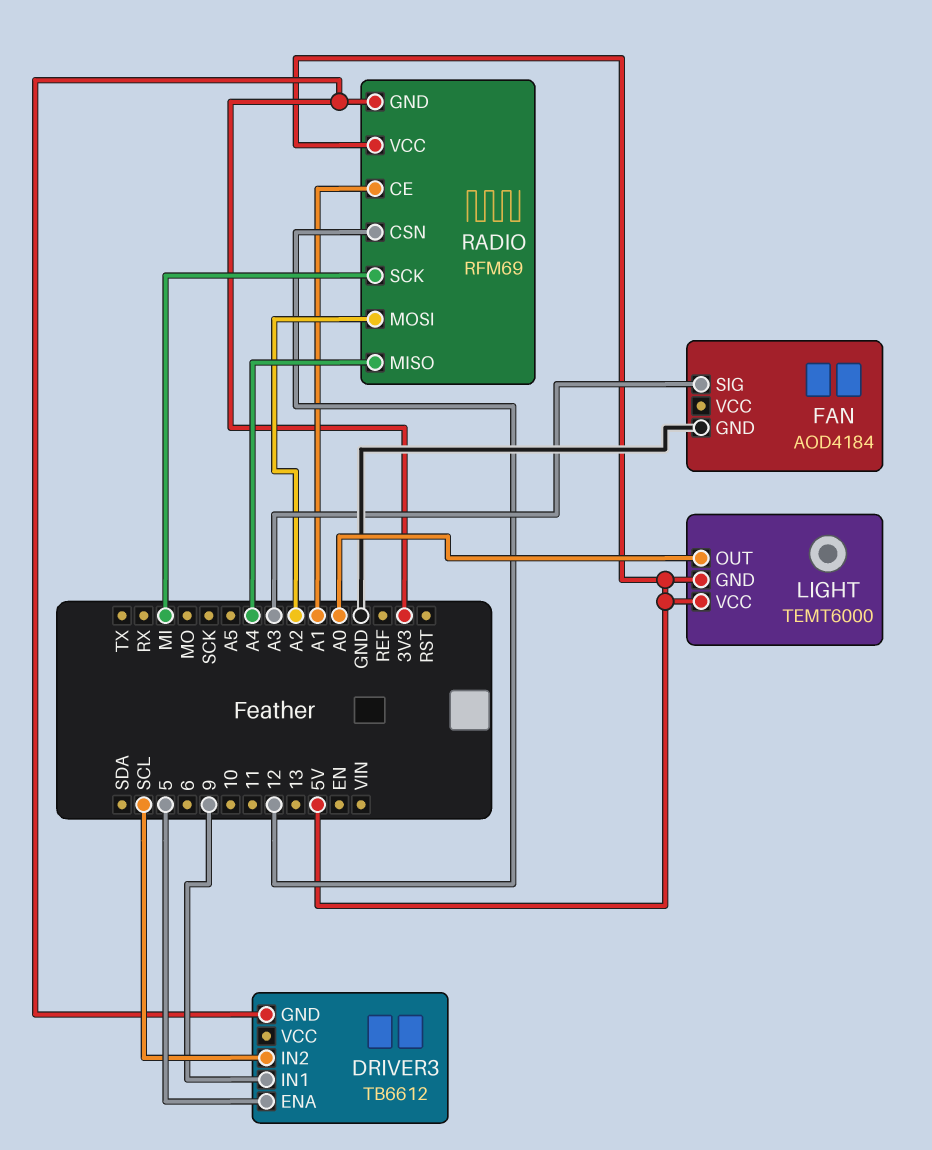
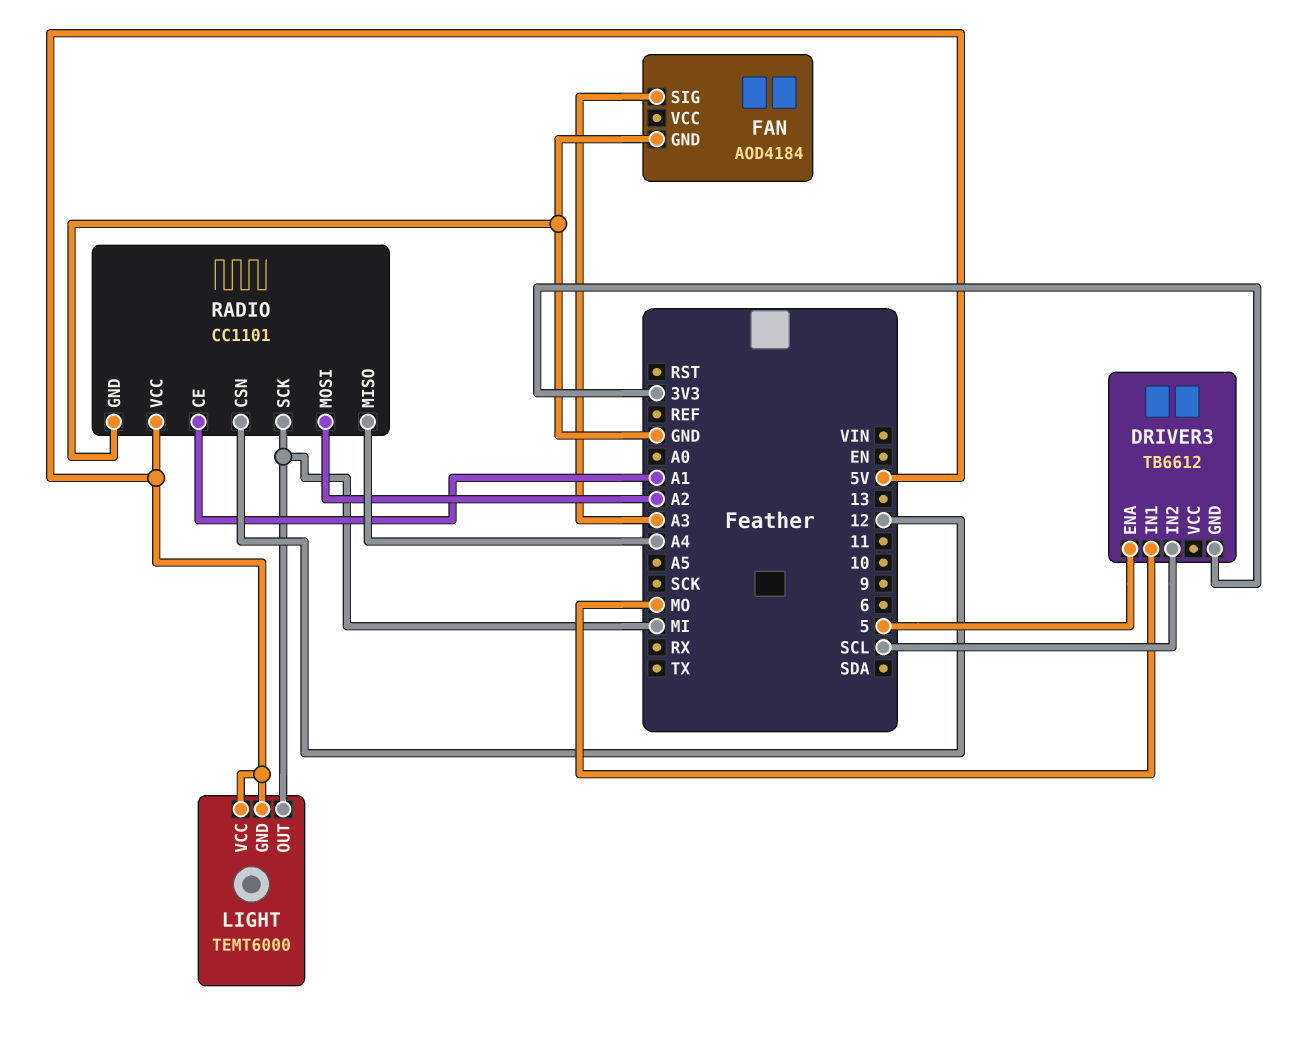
DRIVER3 pin IN1: 9 -> MO
LIGHT pin OUT: A0 -> MI
RADIO: RFM69 -> CC1101
RADIO pin GND: 3V3 -> GND

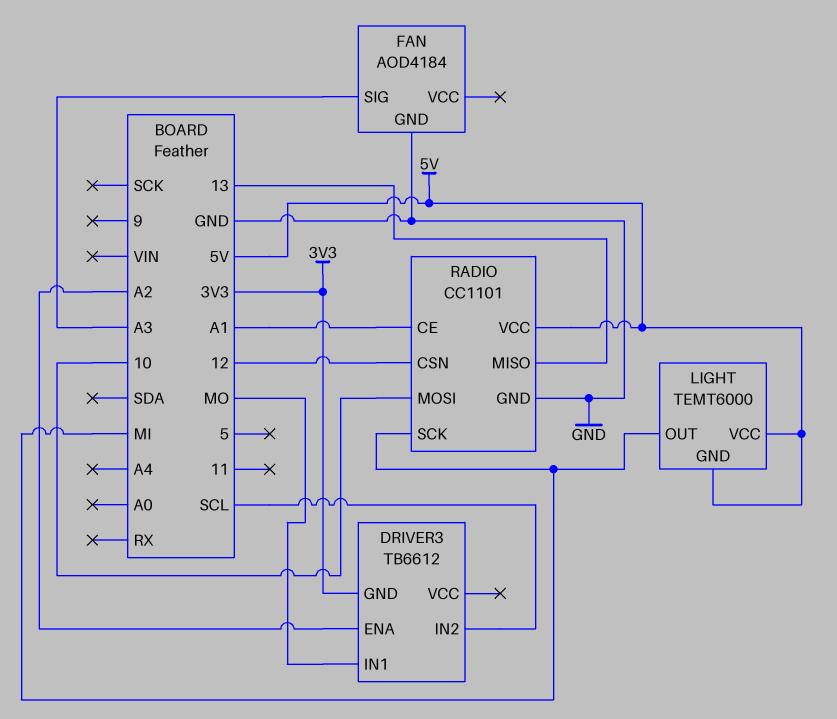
DRIVER3 pin ENA: 5 -> A2
RADIO pin MISO: A4 -> 13
RADIO pin MOSI: A2 -> 10

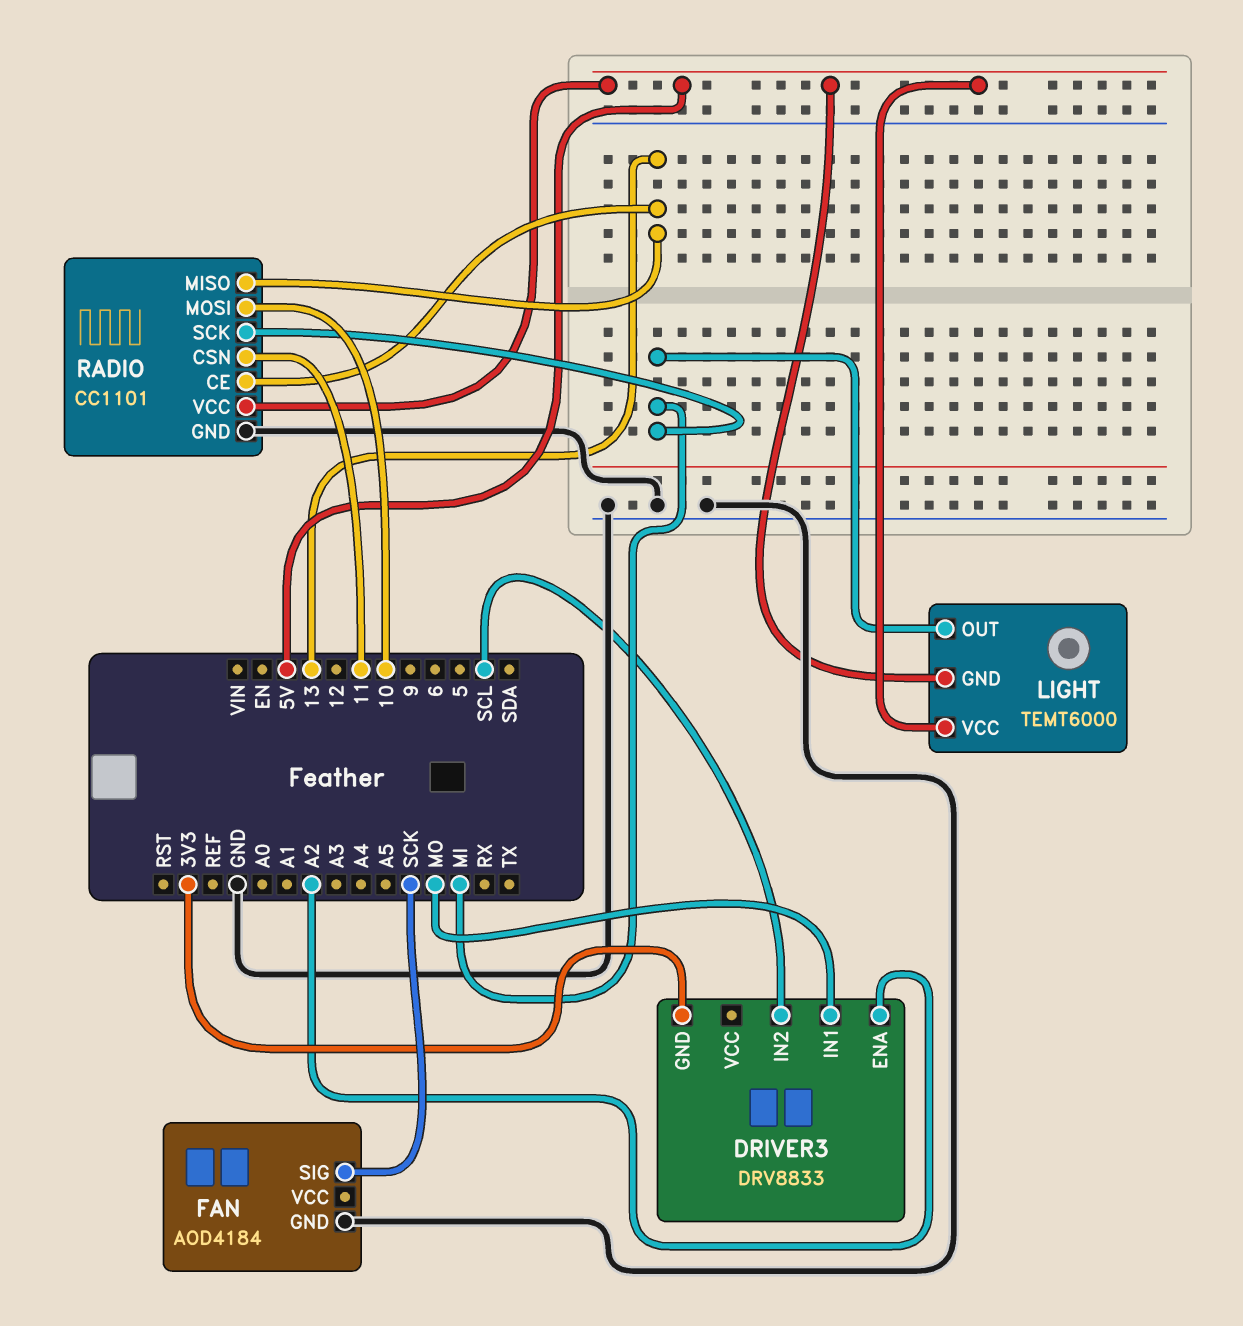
DRIVER3: TB6612 -> DRV8833
FAN pin SIG: A3 -> SCK
RADIO pin CE: A1 -> 13
RADIO pin CSN: 12 -> 11

